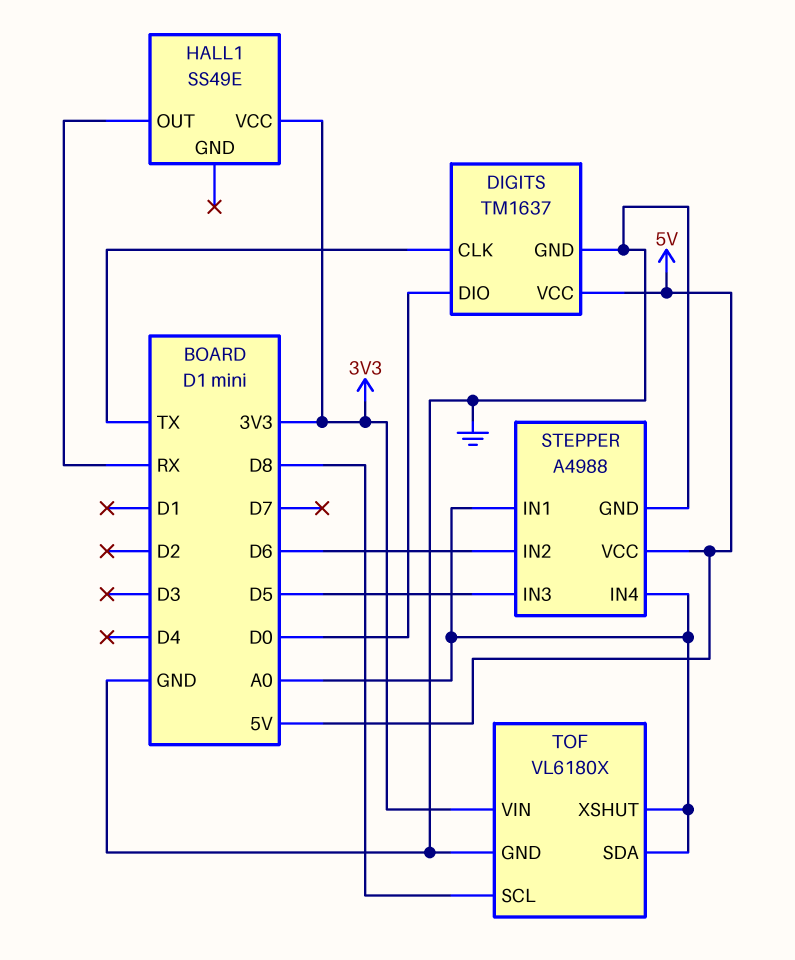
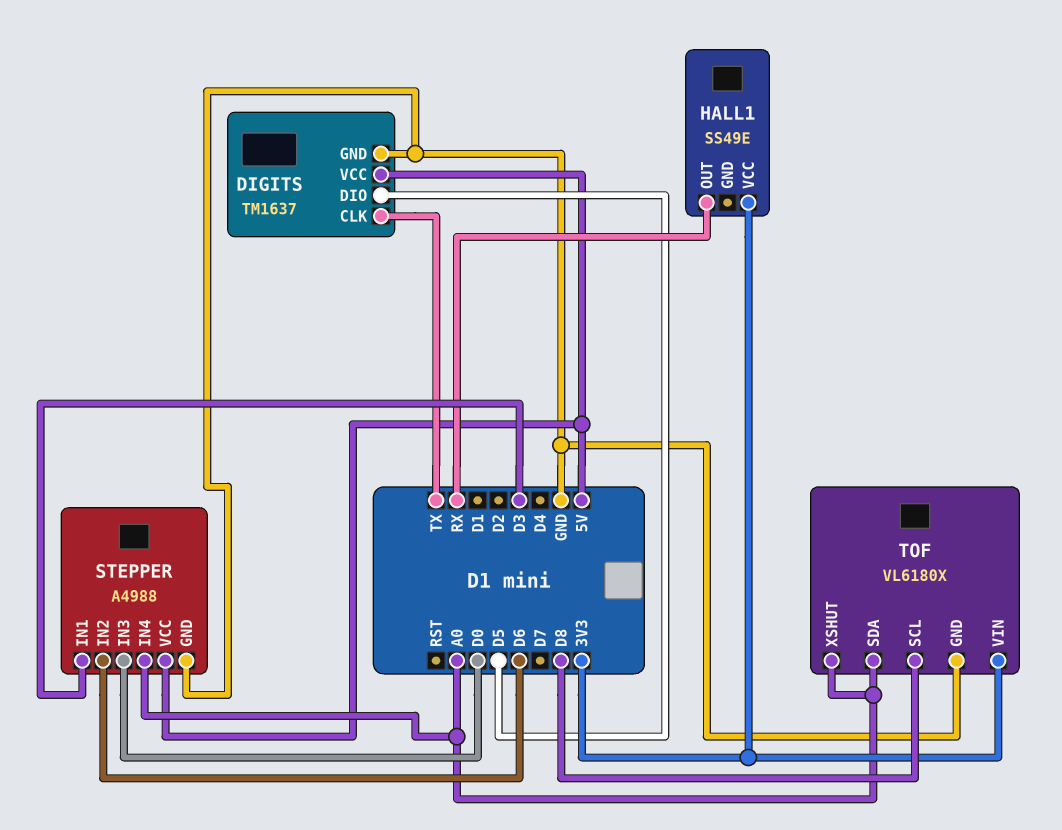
DIGITS pin DIO: D0 -> D5
STEPPER pin IN1: A0 -> D3
STEPPER pin IN3: D5 -> D0

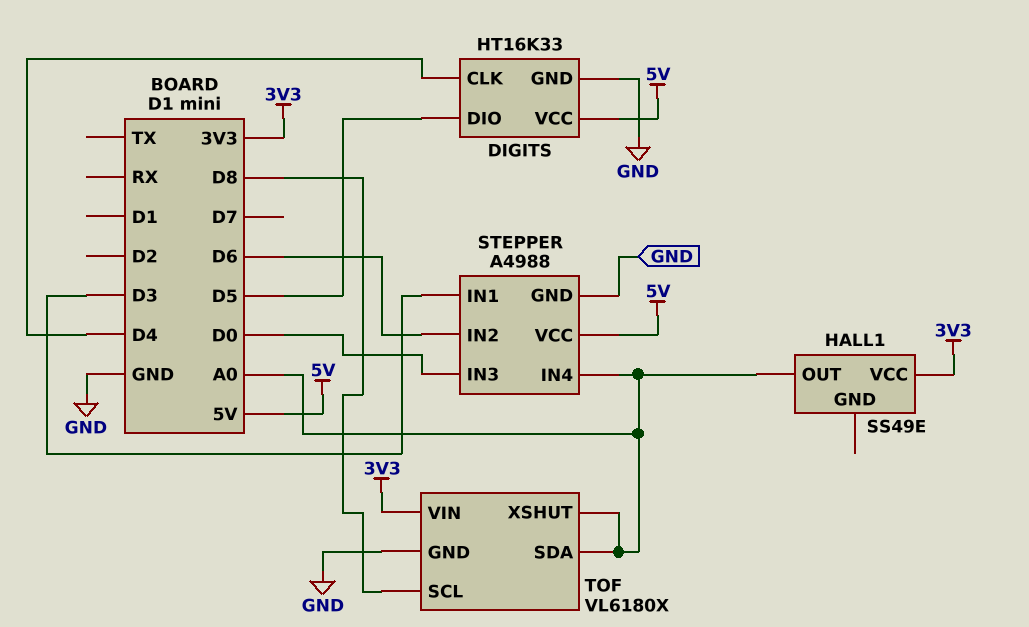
DIGITS: TM1637 -> HT16K33
DIGITS pin CLK: TX -> D4
HALL1 pin OUT: RX -> A0

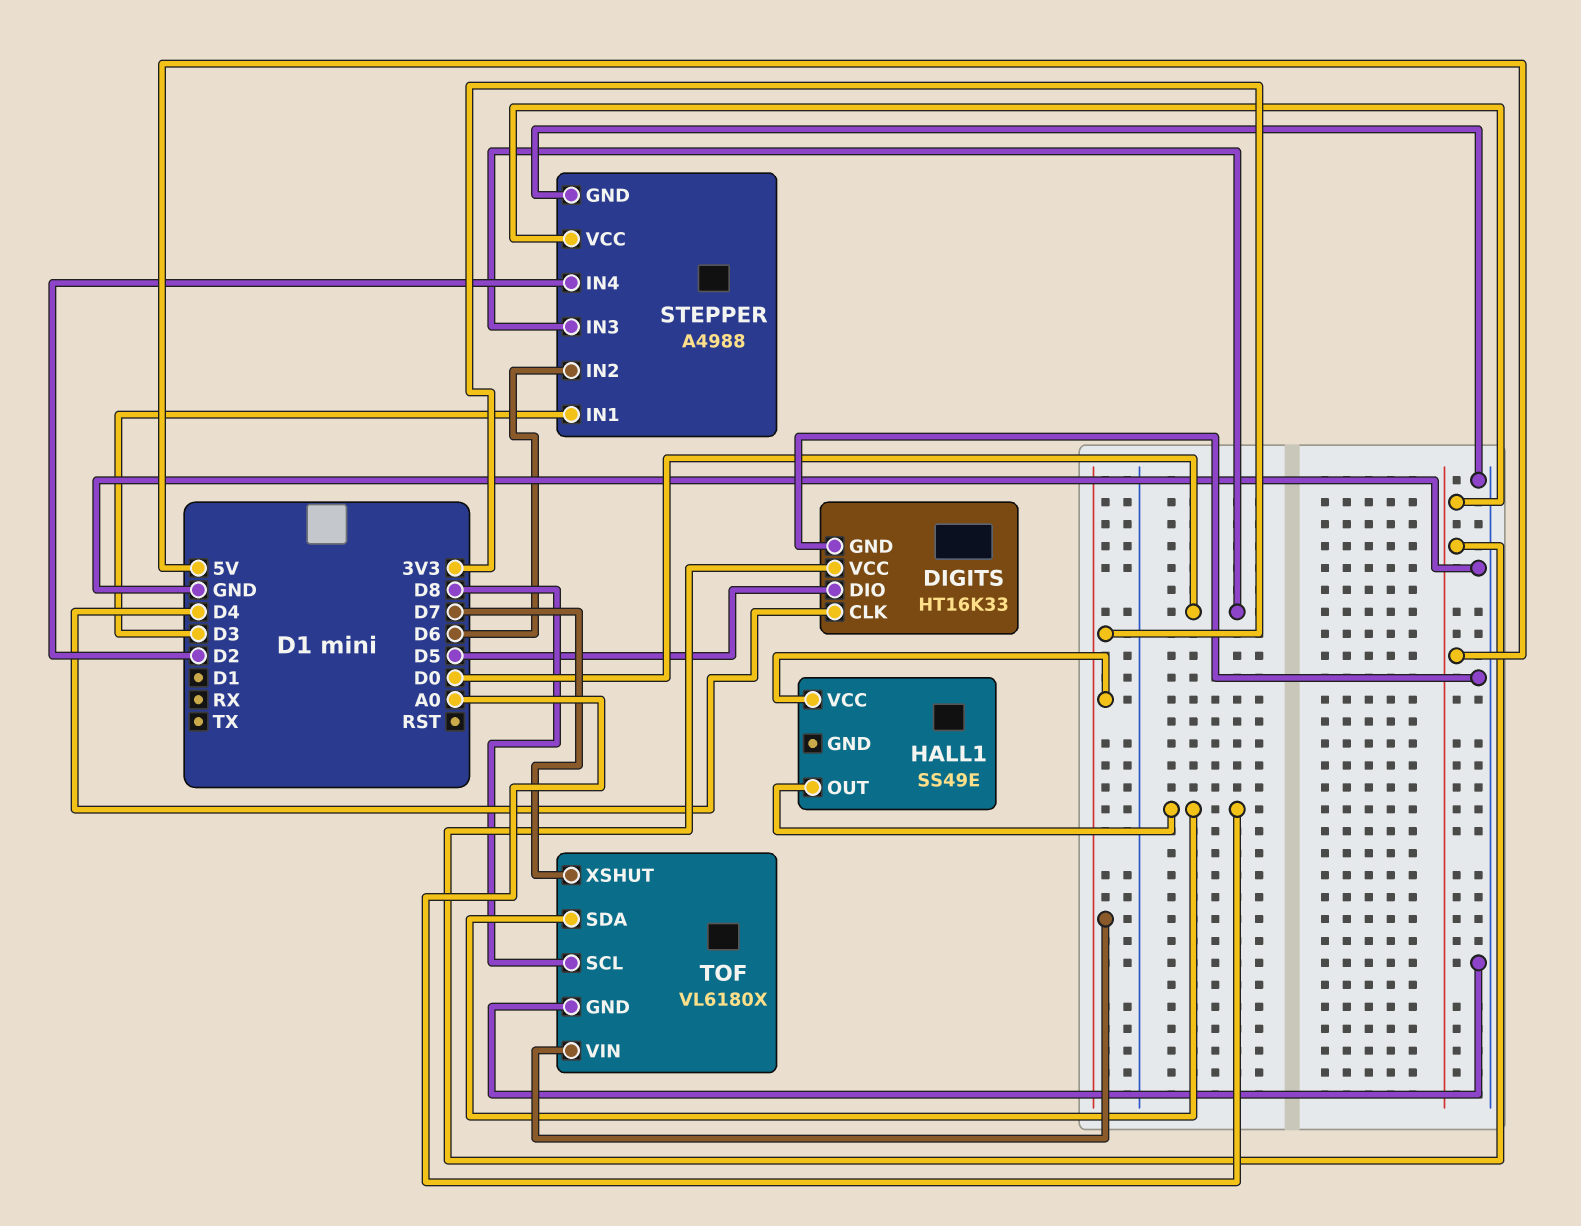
STEPPER pin IN4: A0 -> D2
TOF pin XSHUT: A0 -> D7

